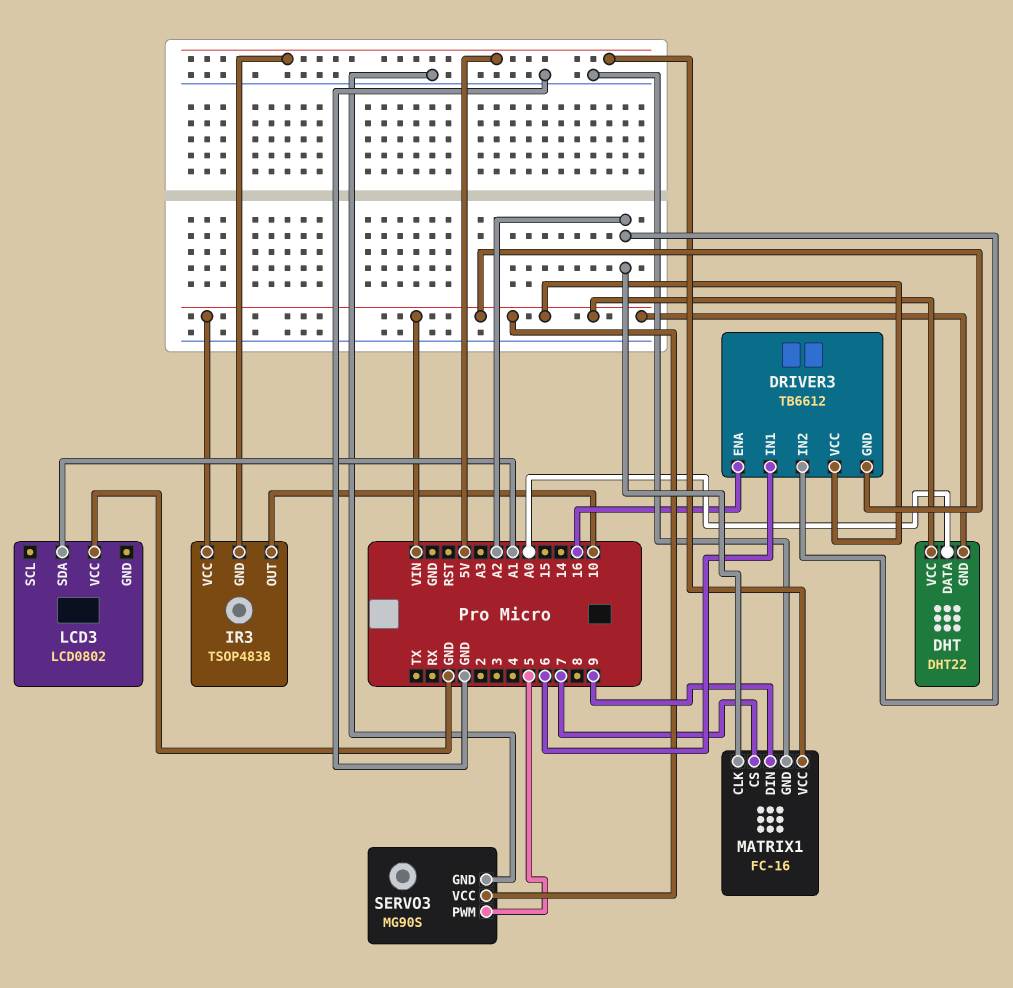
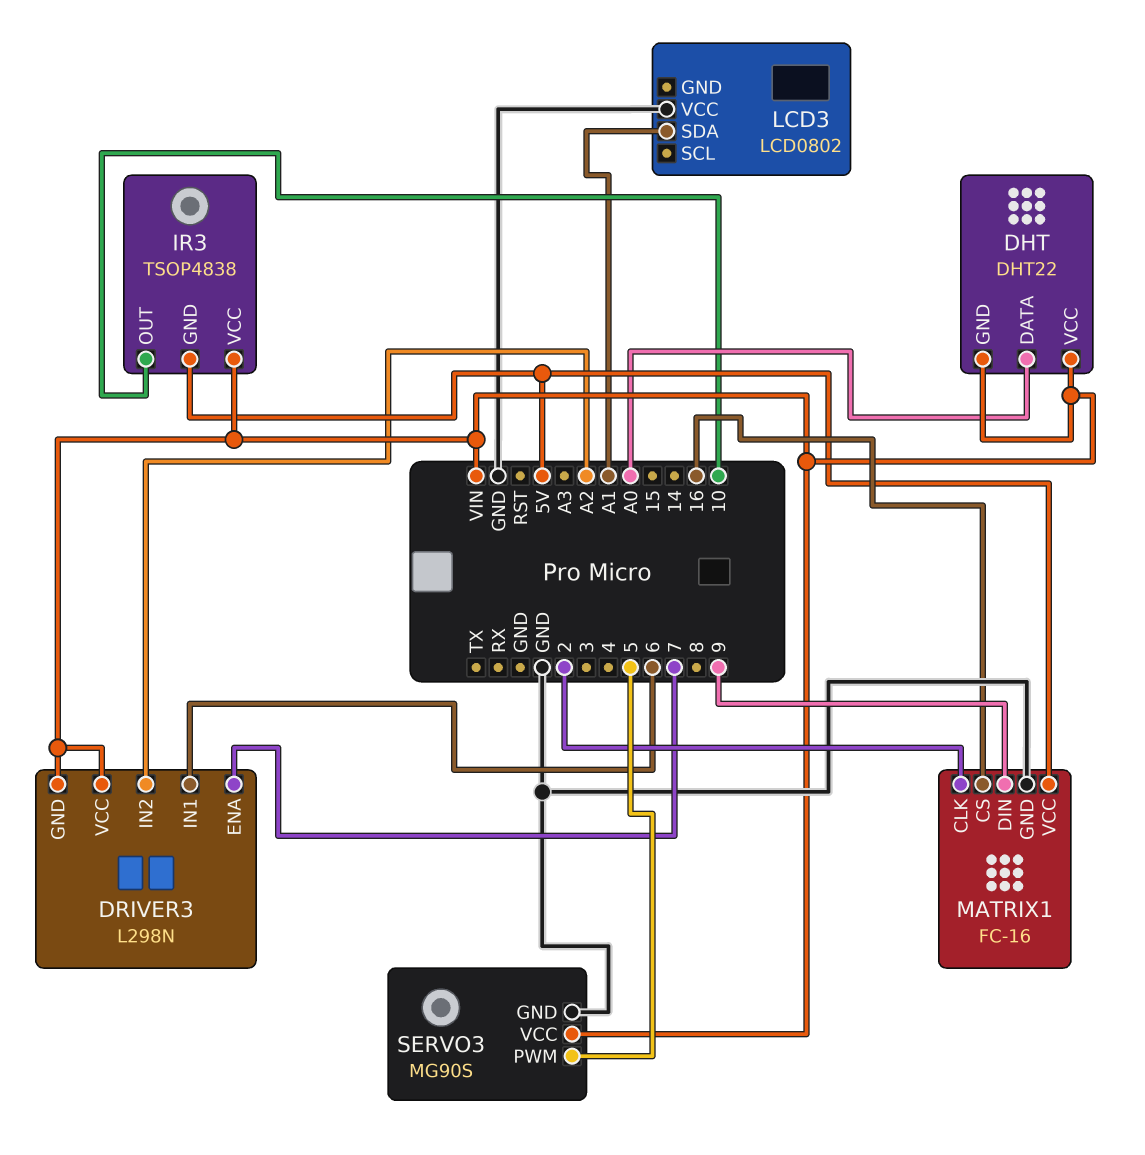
DRIVER3: TB6612 -> L298N
DRIVER3 pin ENA: 16 -> 7
MATRIX1 pin CLK: A2 -> 2
MATRIX1 pin CS: 7 -> 16

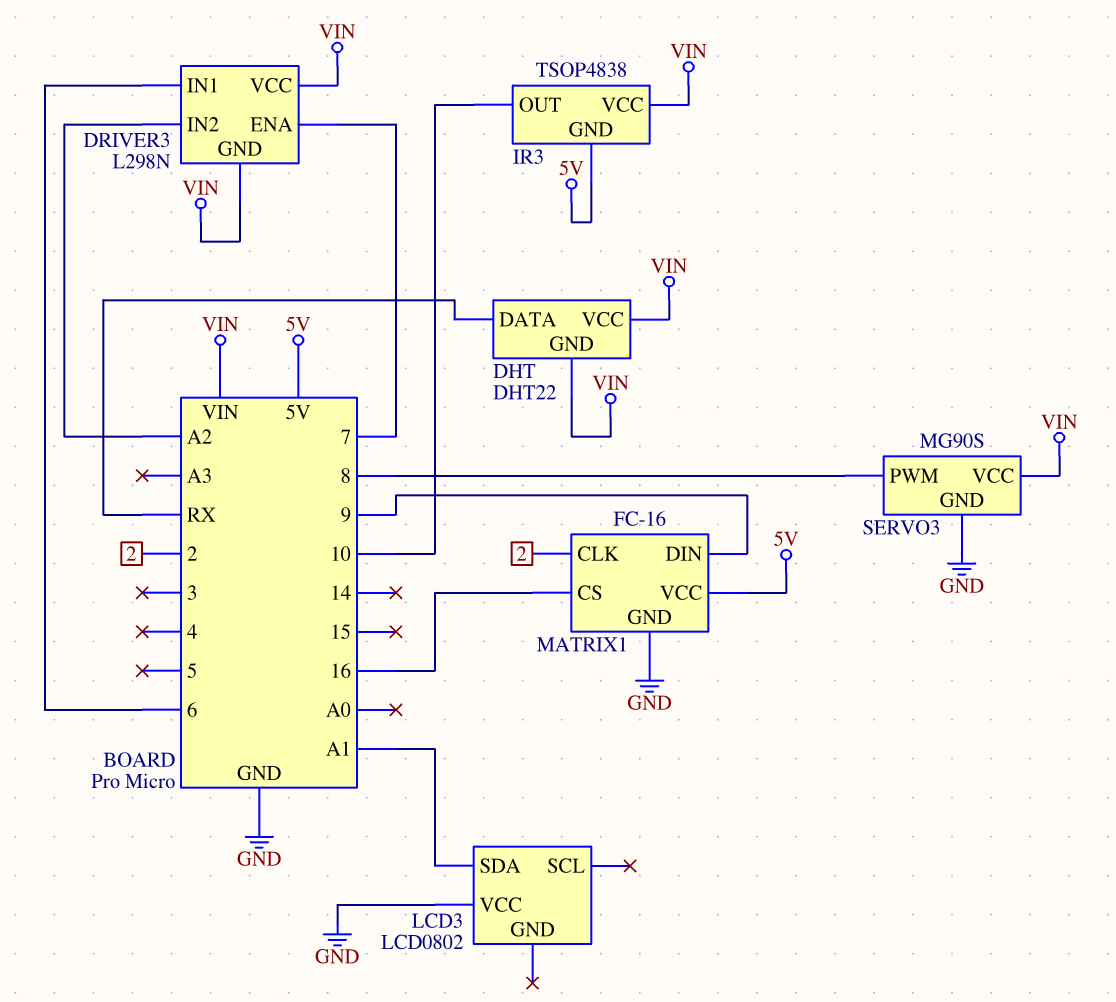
DHT pin DATA: A0 -> RX
SERVO3 pin PWM: 5 -> 8

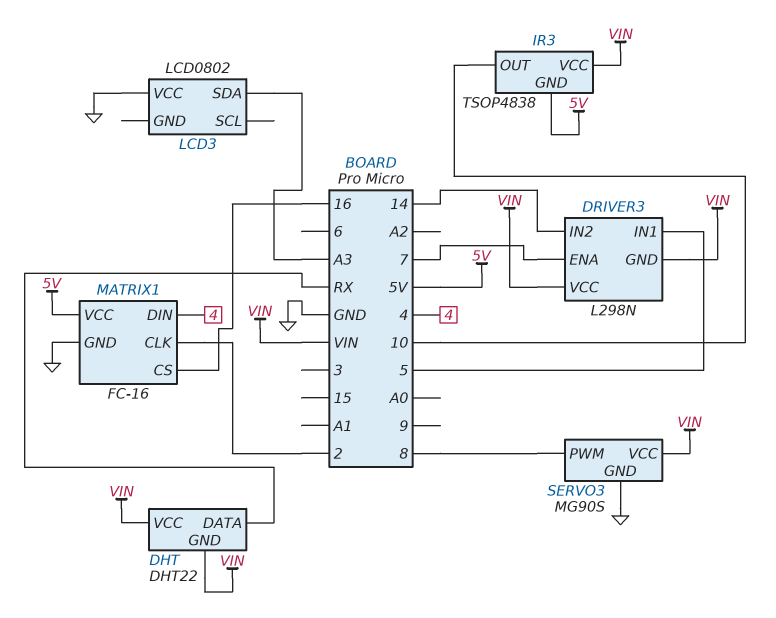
DRIVER3 pin IN1: 6 -> 5
DRIVER3 pin IN2: A2 -> 14
LCD3 pin SDA: A1 -> A3
MATRIX1 pin DIN: 9 -> 4

